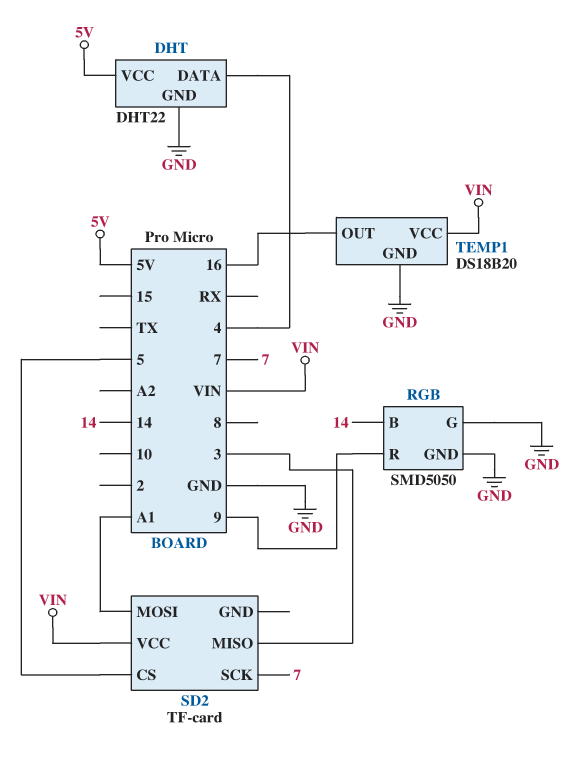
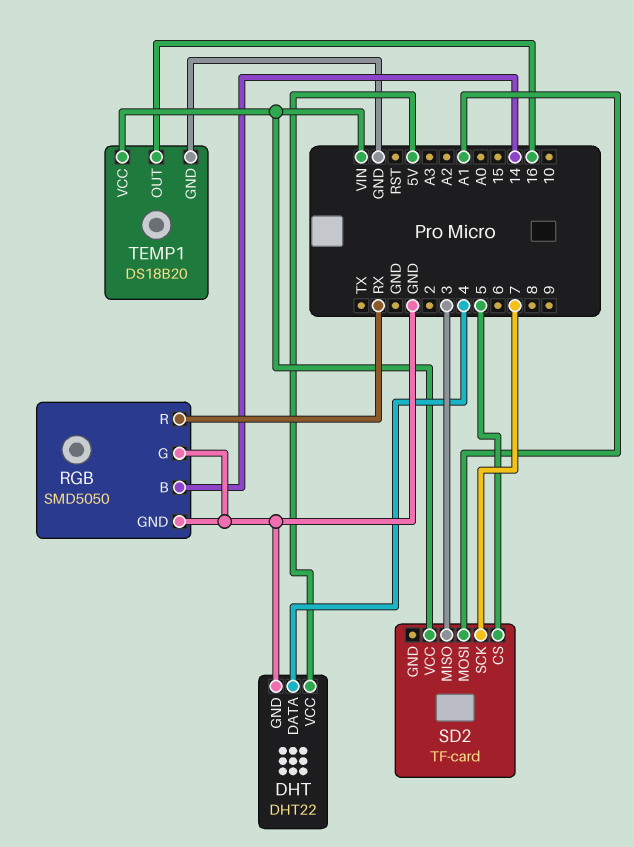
RGB pin R: 9 -> RX

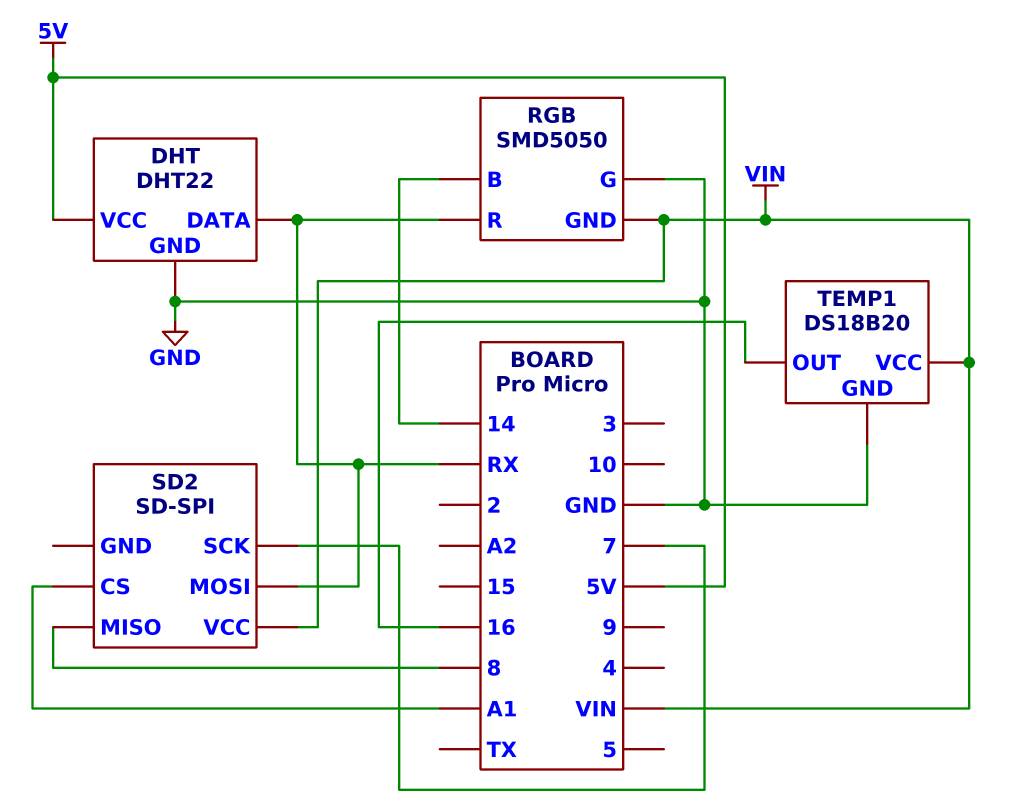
DHT pin DATA: 4 -> RX
RGB pin GND: GND -> VIN
SD2: TF-card -> SD-SPI
SD2 pin CS: 5 -> A1
SD2 pin MISO: 3 -> 8
SD2 pin MOSI: A1 -> RX

